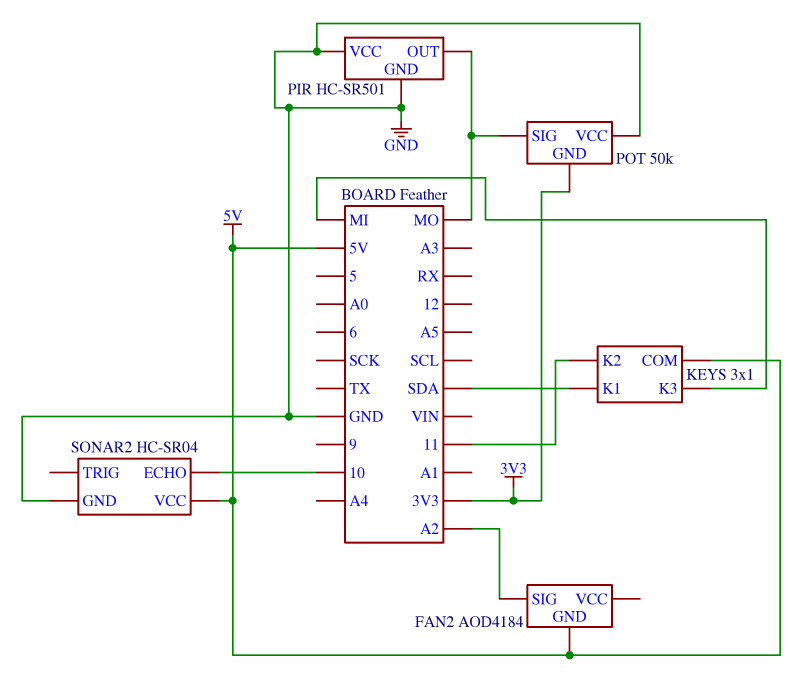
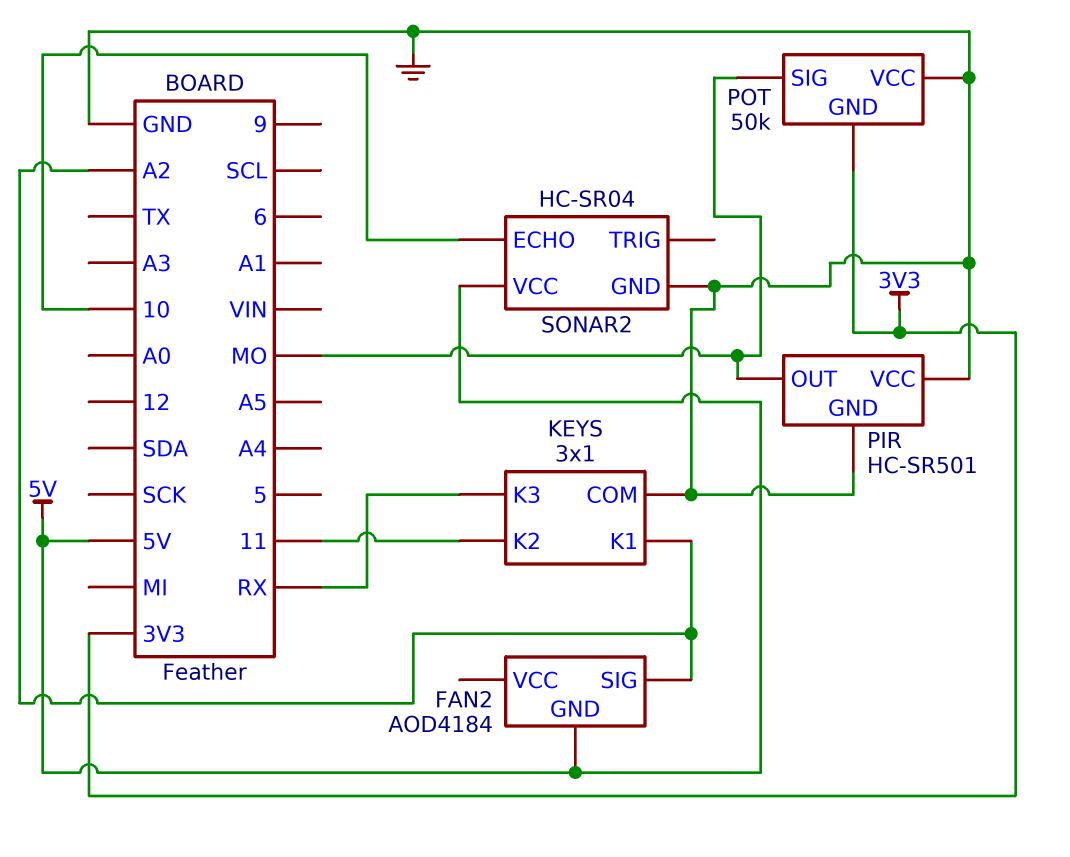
KEYS pin COM: 5V -> GND
KEYS pin K1: SDA -> A2
KEYS pin K3: MI -> RX

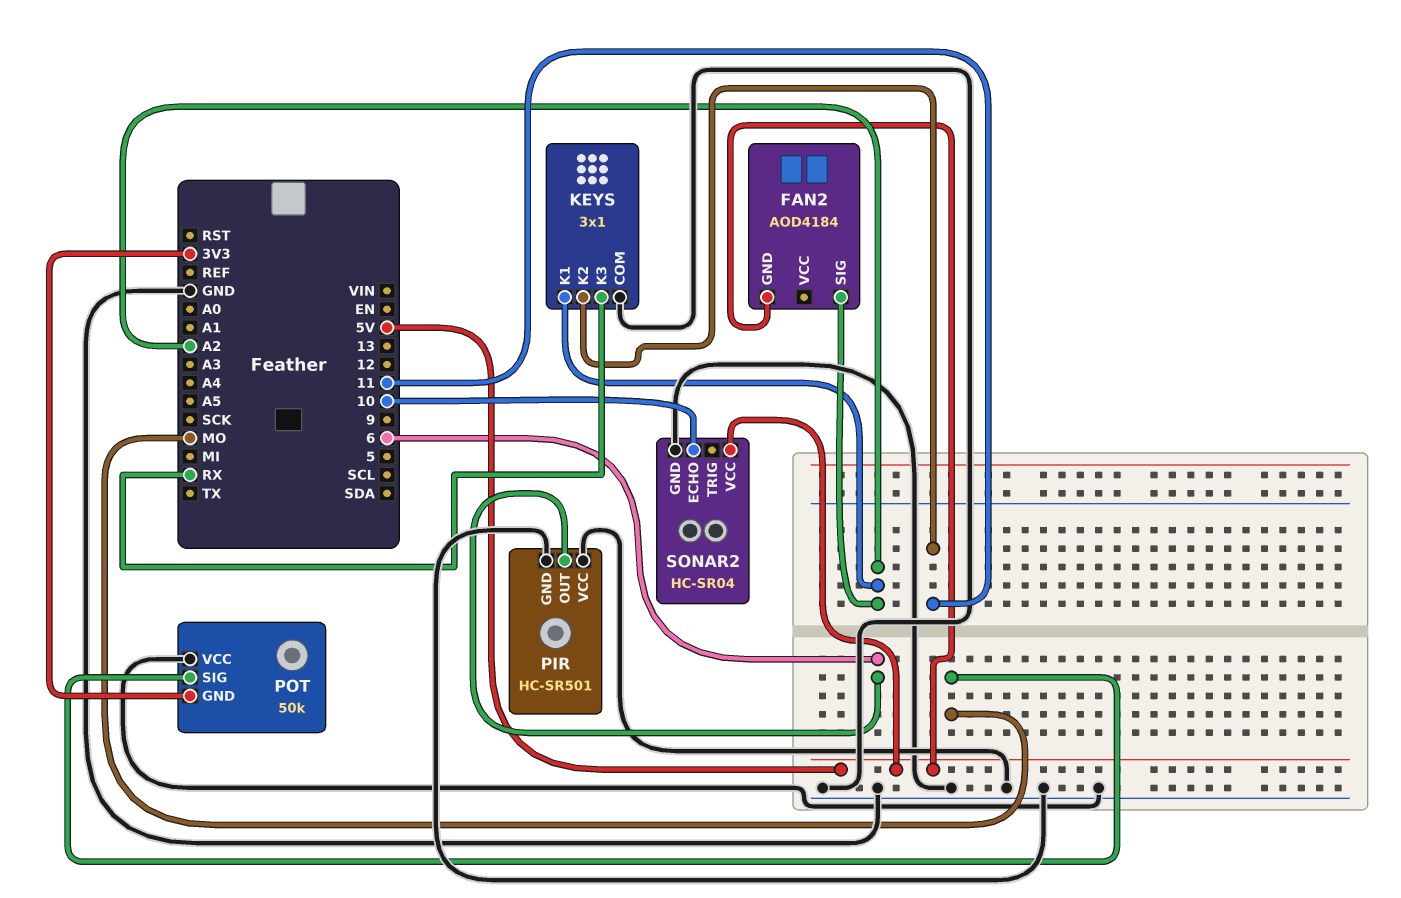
PIR pin OUT: MO -> 6

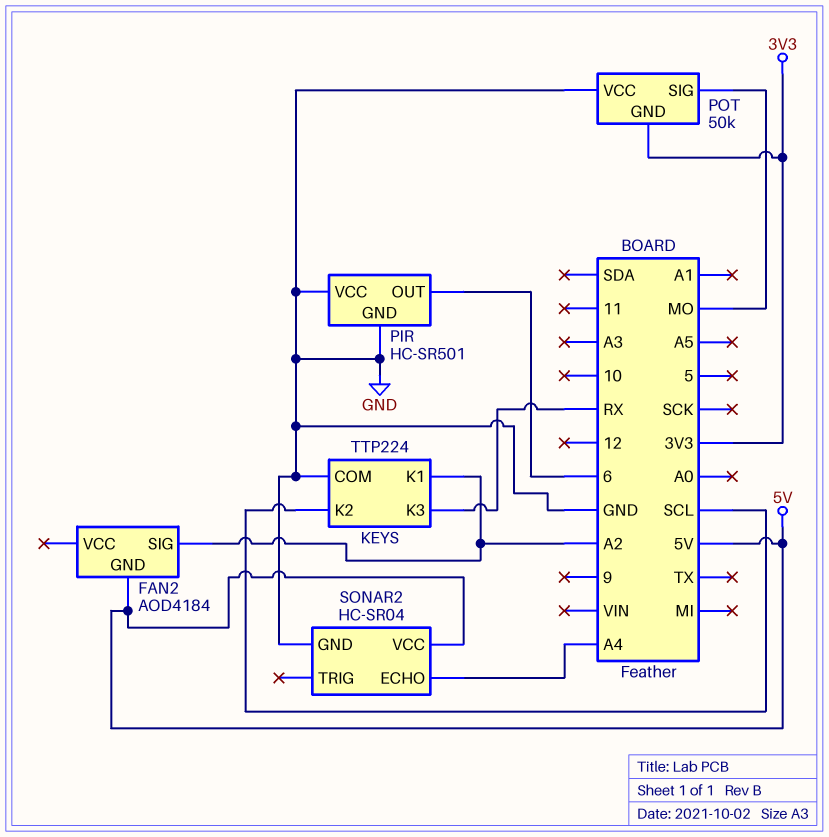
KEYS: 3x1 -> TTP224
KEYS pin K2: 11 -> SCL
SONAR2 pin ECHO: 10 -> A4

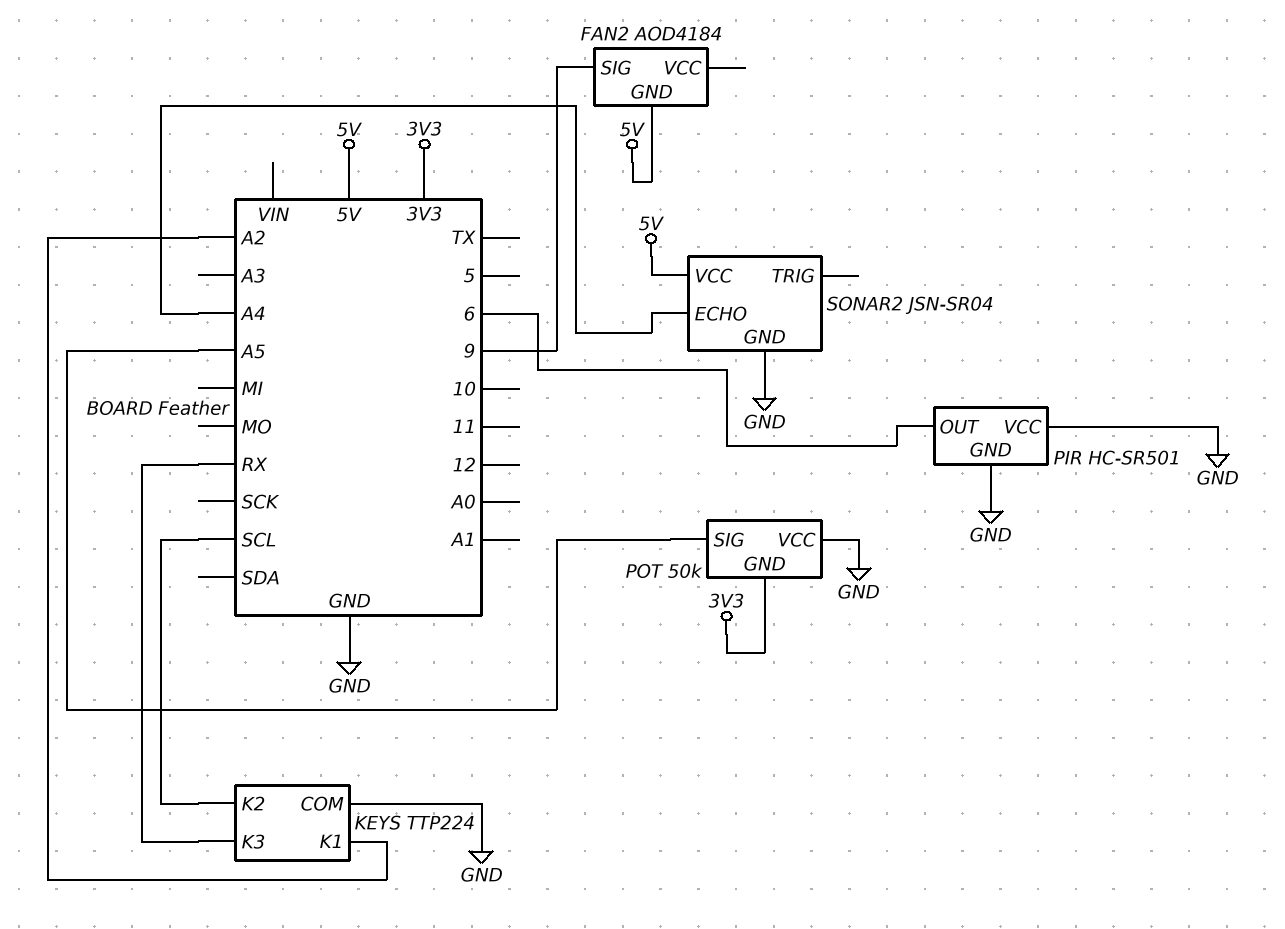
FAN2 pin SIG: A2 -> 9
POT pin SIG: MO -> A5
SONAR2: HC-SR04 -> JSN-SR04

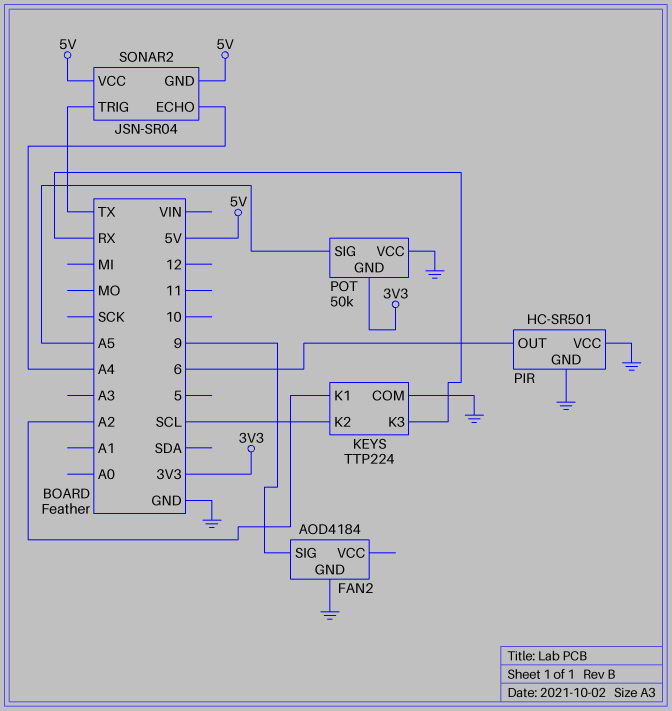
FAN2 pin GND: 5V -> GND
SONAR2 pin GND: GND -> 5V
SONAR2 pin TRIG: none -> TX

